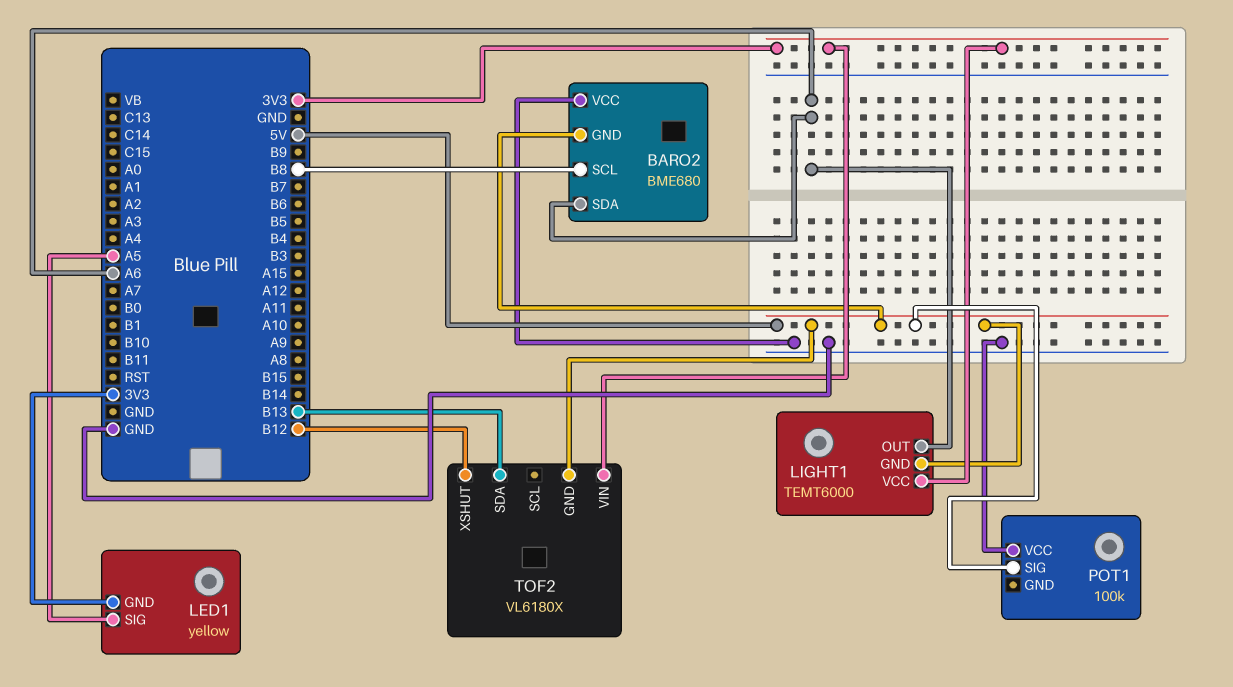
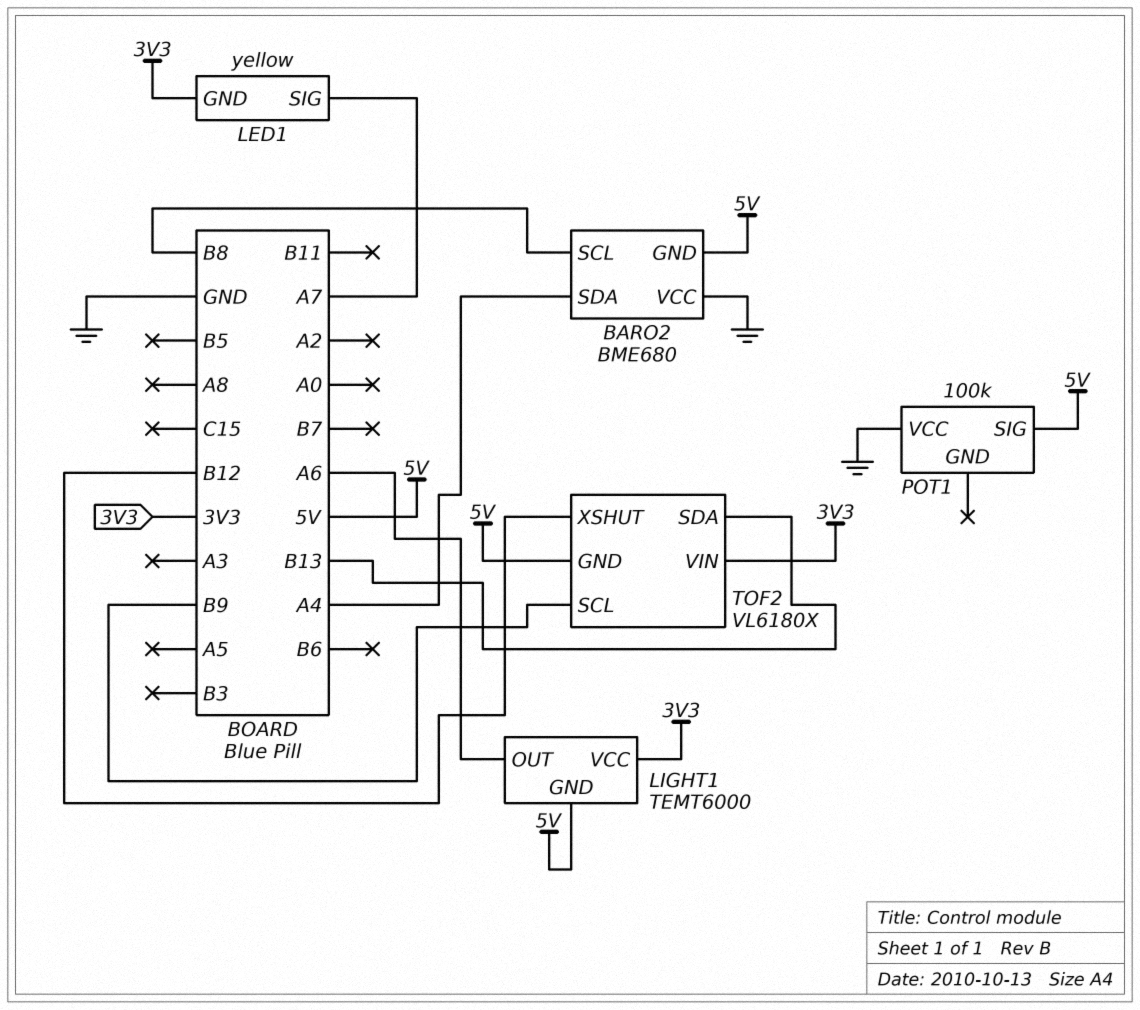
BARO2 pin SDA: A6 -> A4
LED1 pin SIG: A5 -> A7
TOF2 pin SCL: none -> B9

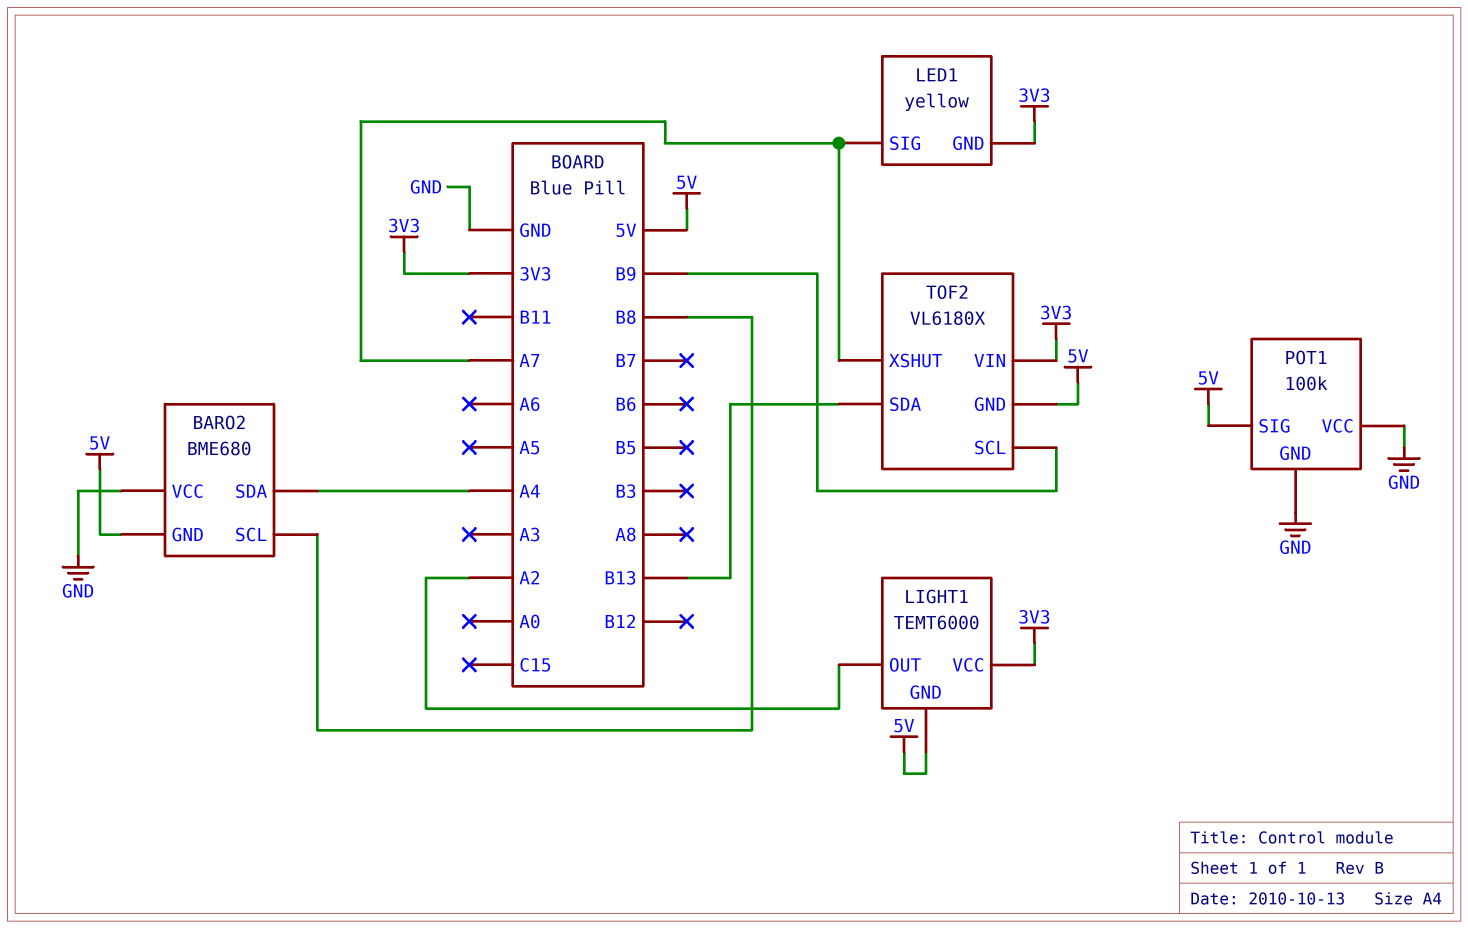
LIGHT1 pin OUT: A6 -> A2
POT1 pin GND: none -> GND
TOF2 pin XSHUT: B12 -> A7

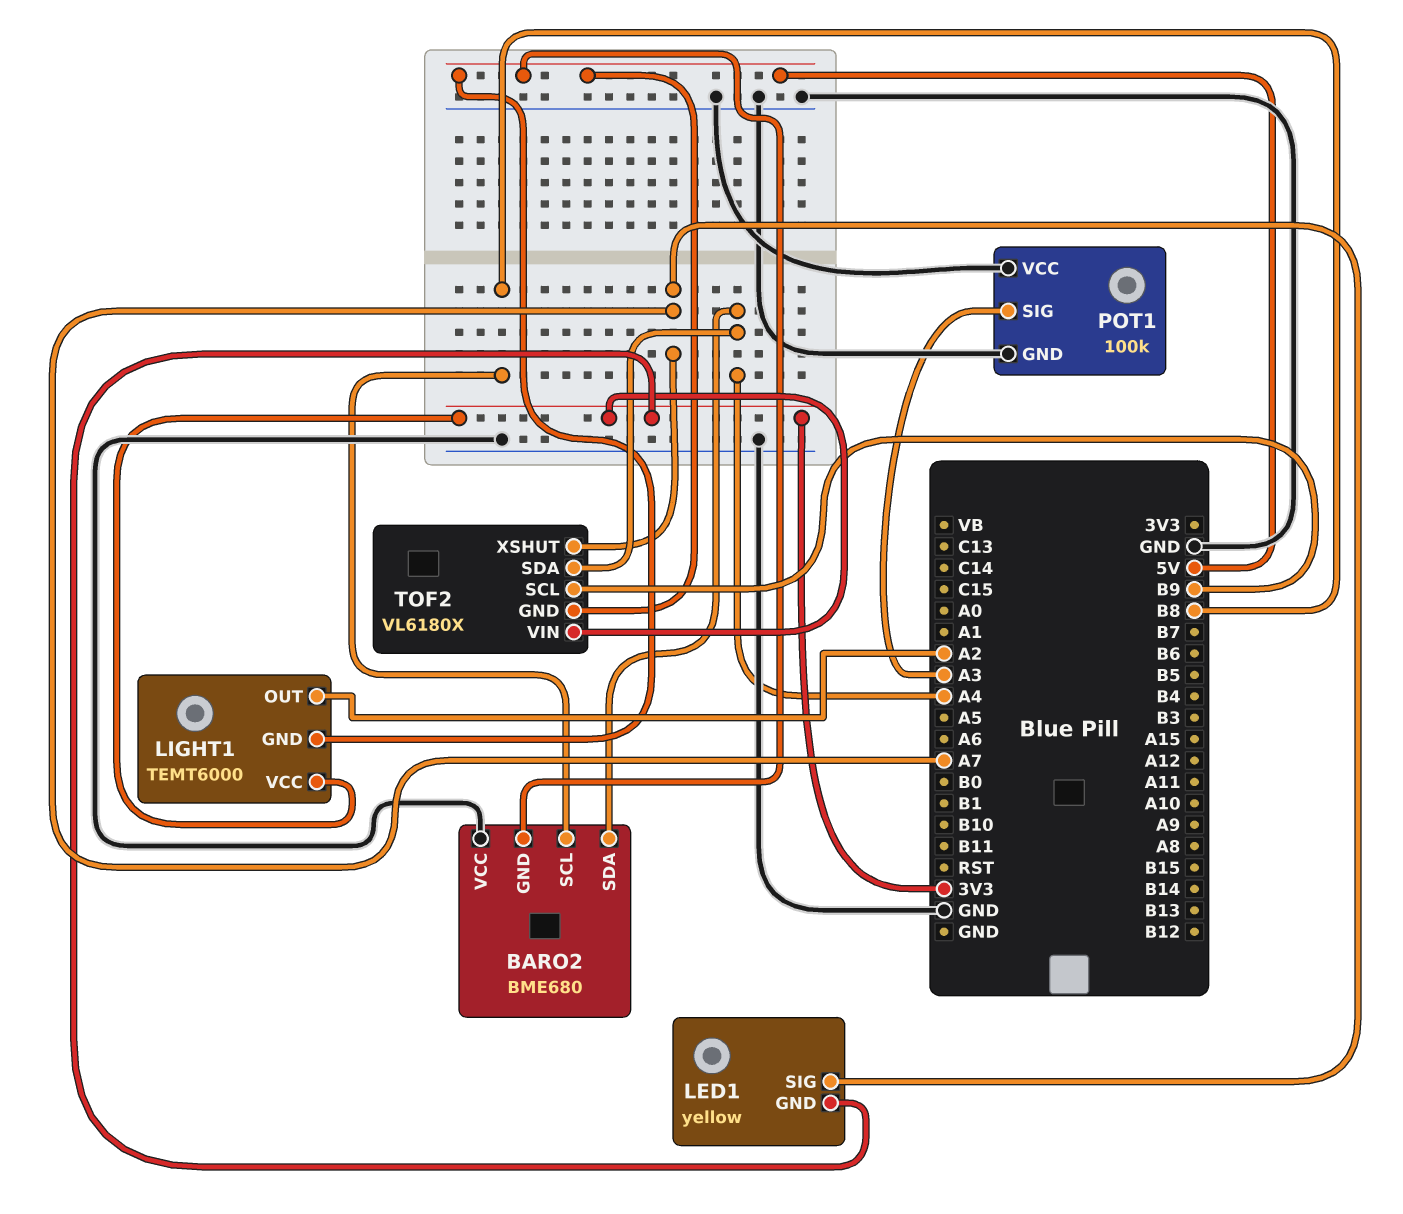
POT1 pin SIG: 5V -> A3
TOF2 pin SDA: B13 -> A4

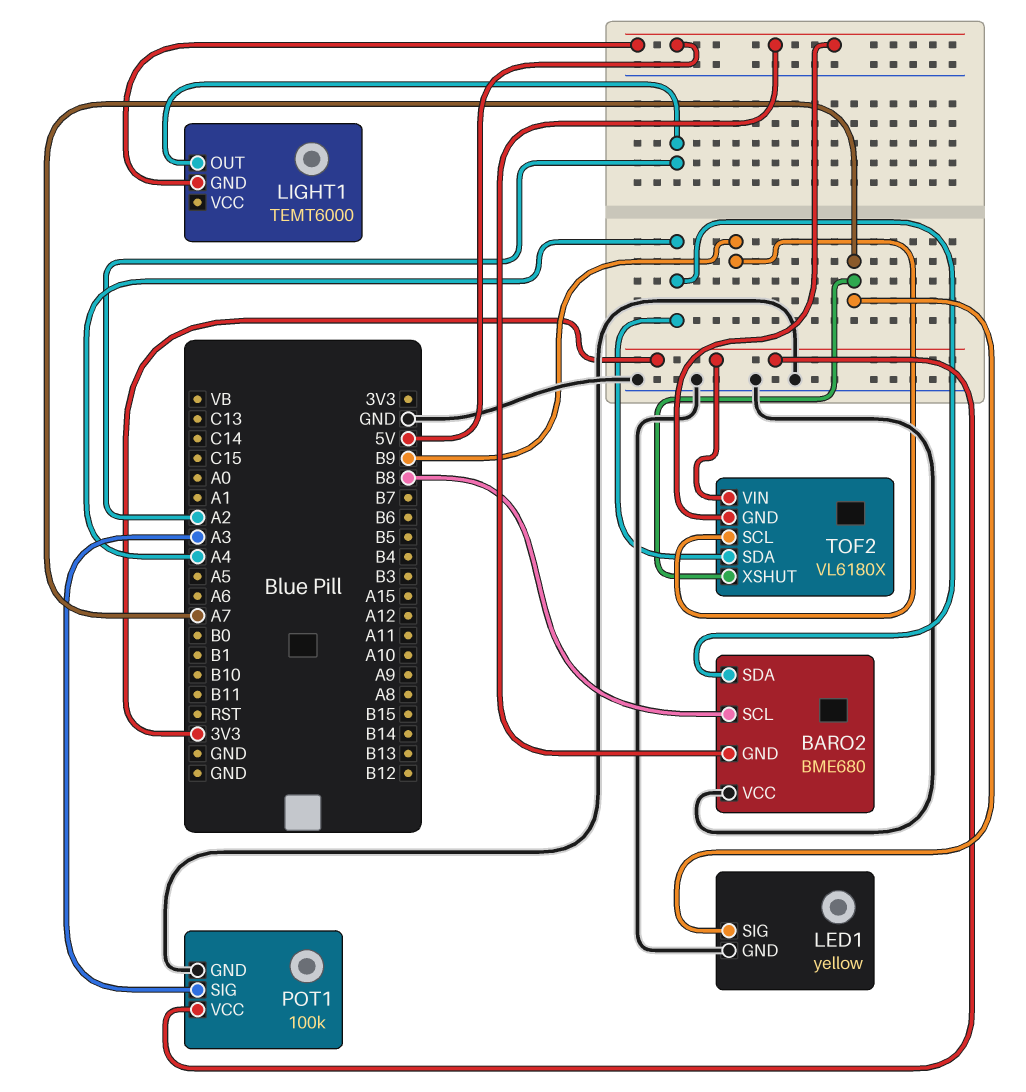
LED1 pin GND: 3V3 -> GND
LIGHT1 pin VCC: 3V3 -> none
POT1 pin VCC: GND -> 3V3

